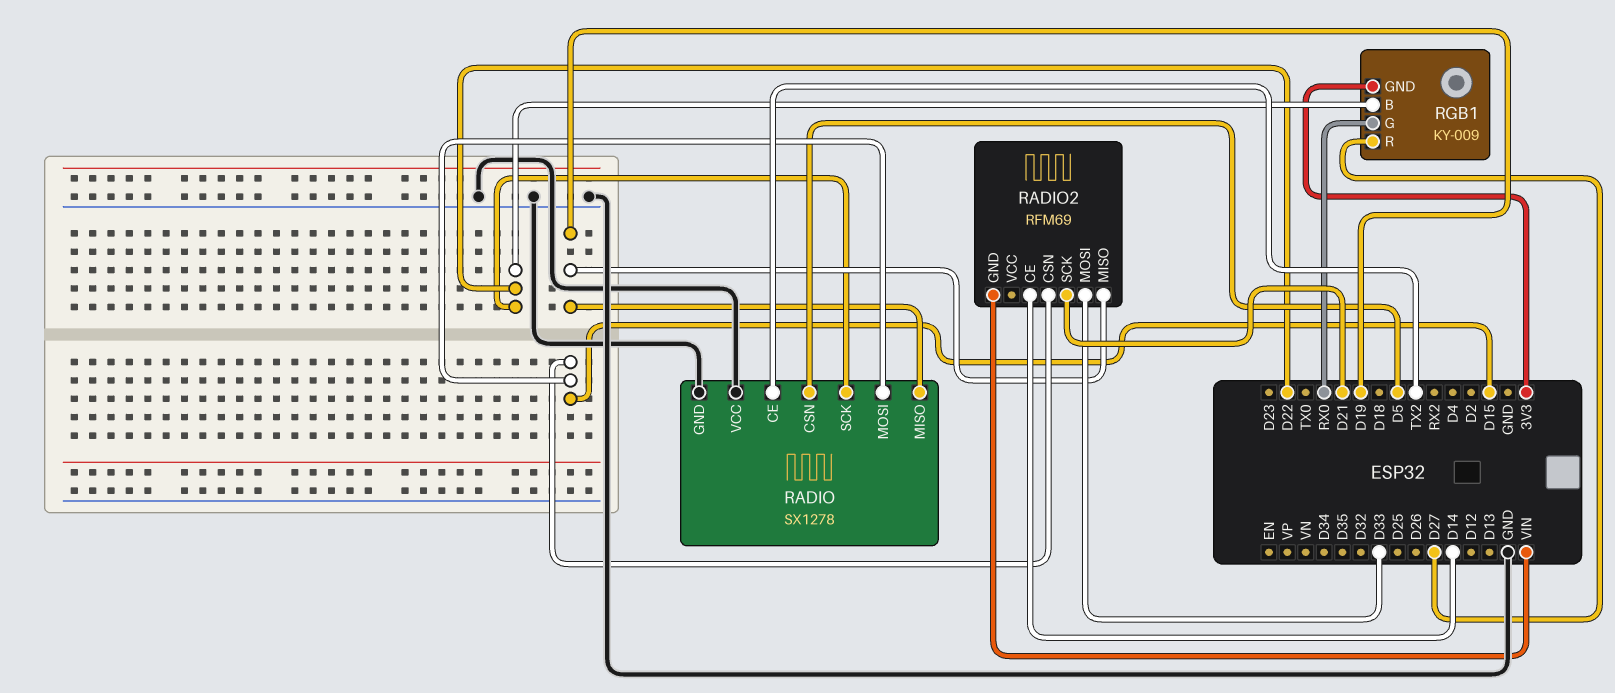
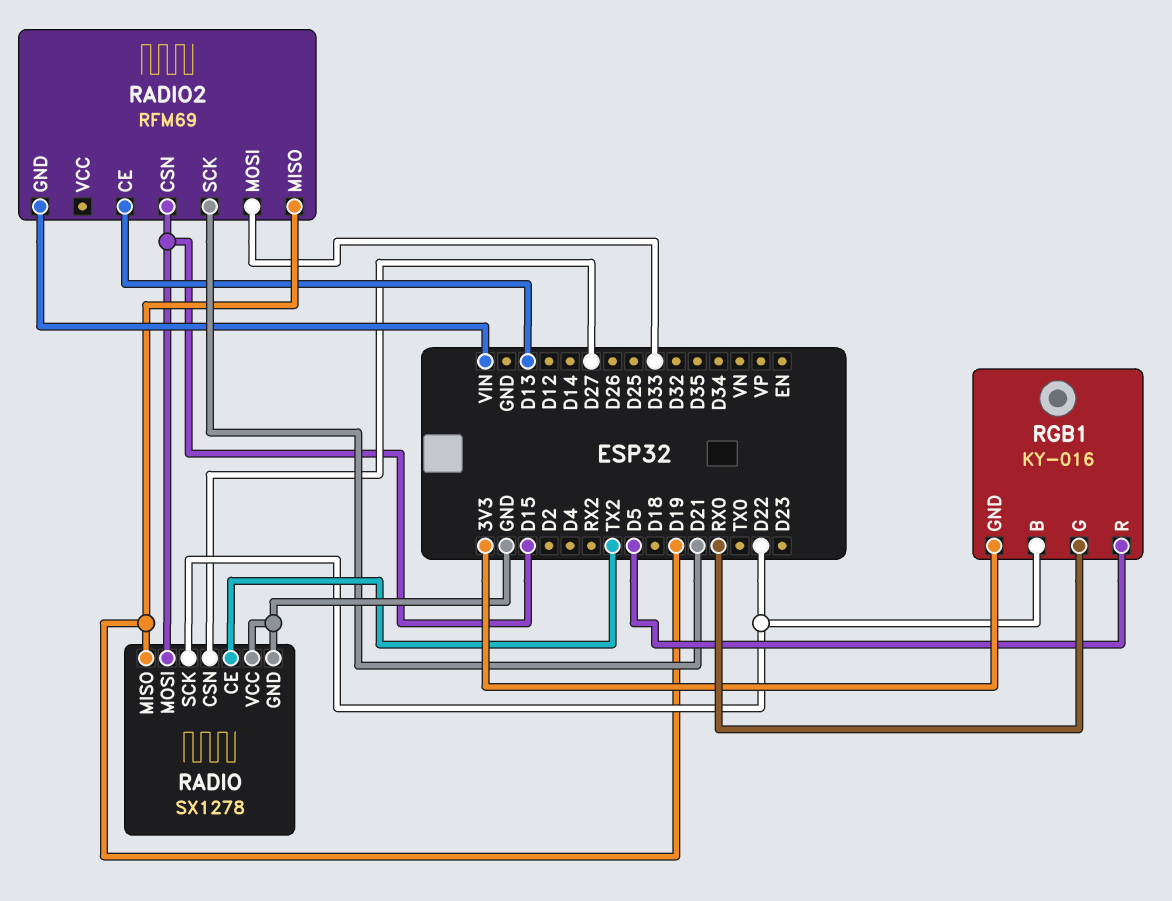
RADIO pin CSN: D5 -> D27
RADIO2 pin CE: D14 -> D13
RGB1: KY-009 -> KY-016
RGB1 pin R: D27 -> D5

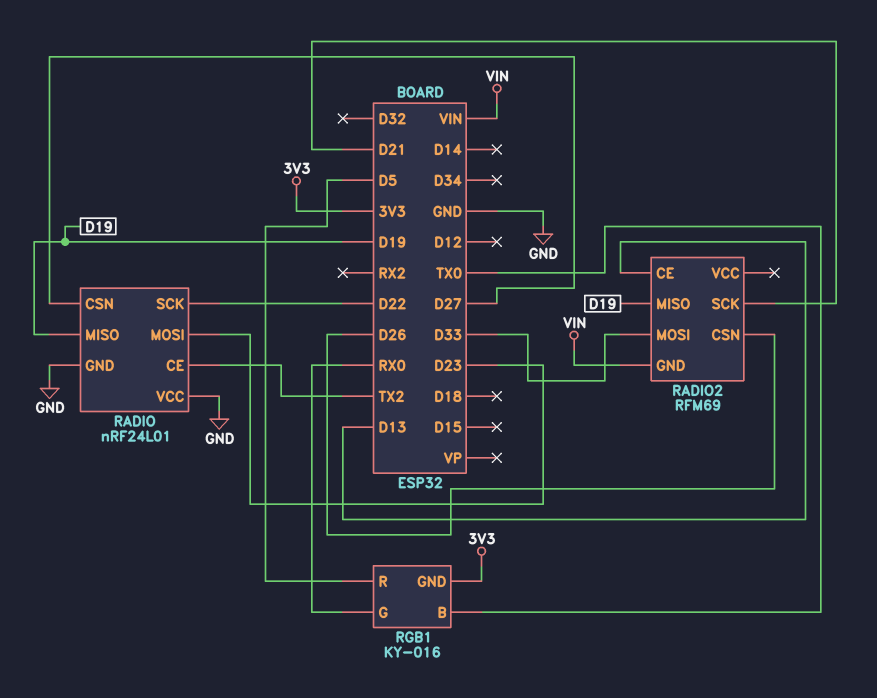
RADIO: SX1278 -> nRF24L01
RADIO pin MOSI: D15 -> D23
RADIO2 pin CSN: D15 -> D26
RGB1 pin B: D22 -> TX0

